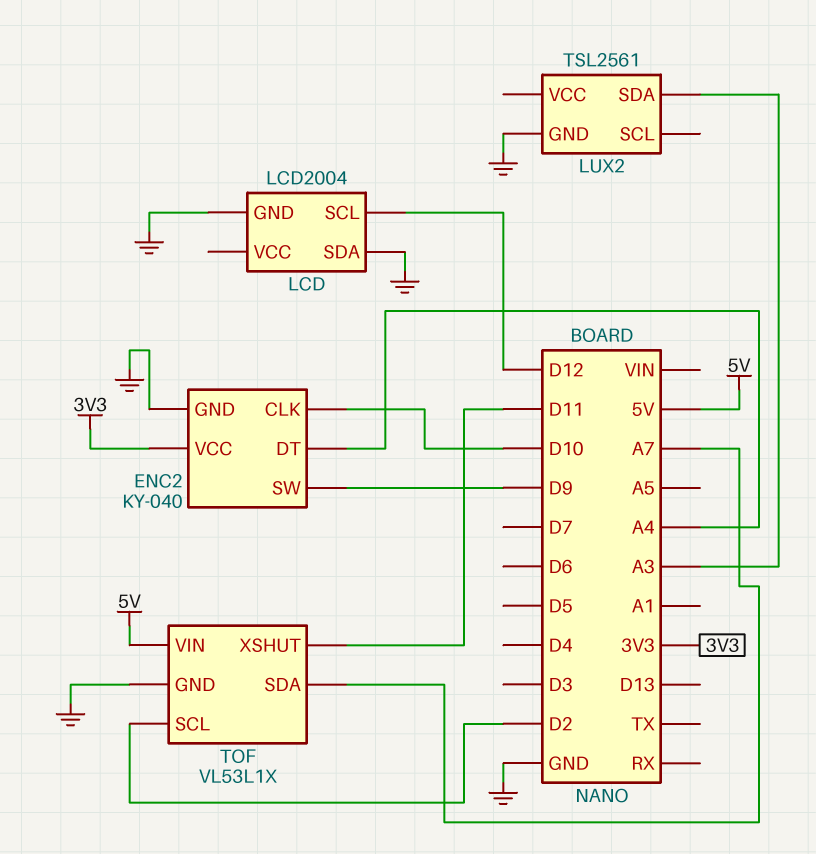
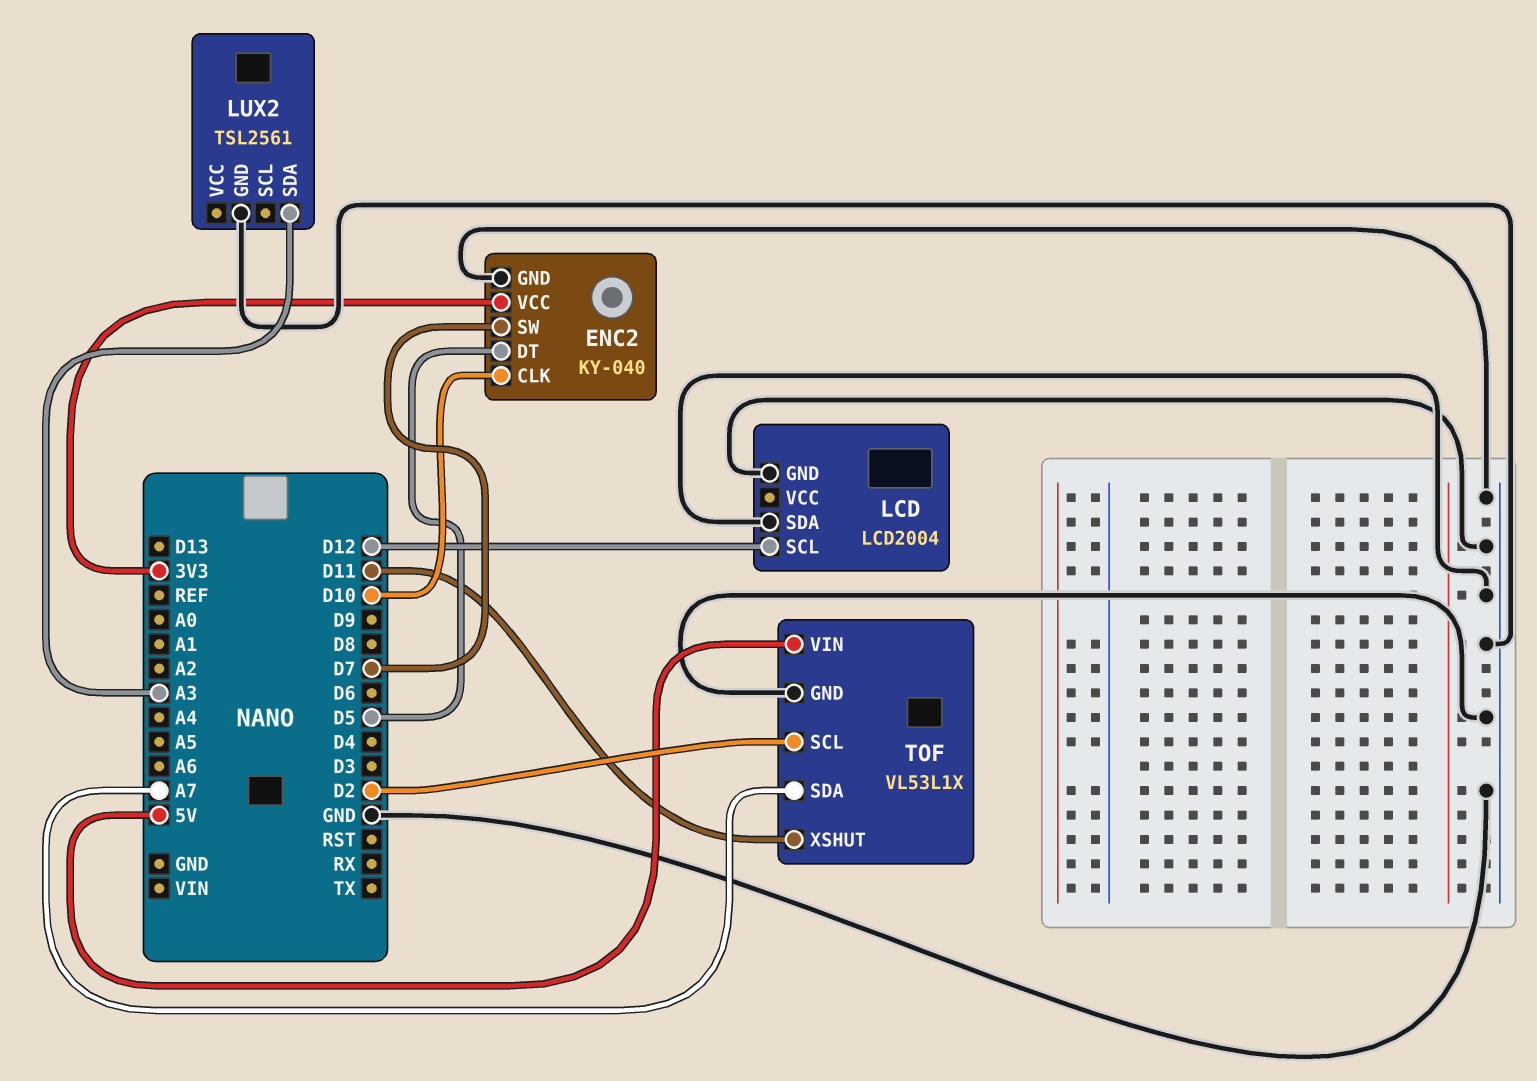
ENC2 pin DT: A4 -> D5
ENC2 pin SW: D9 -> D7

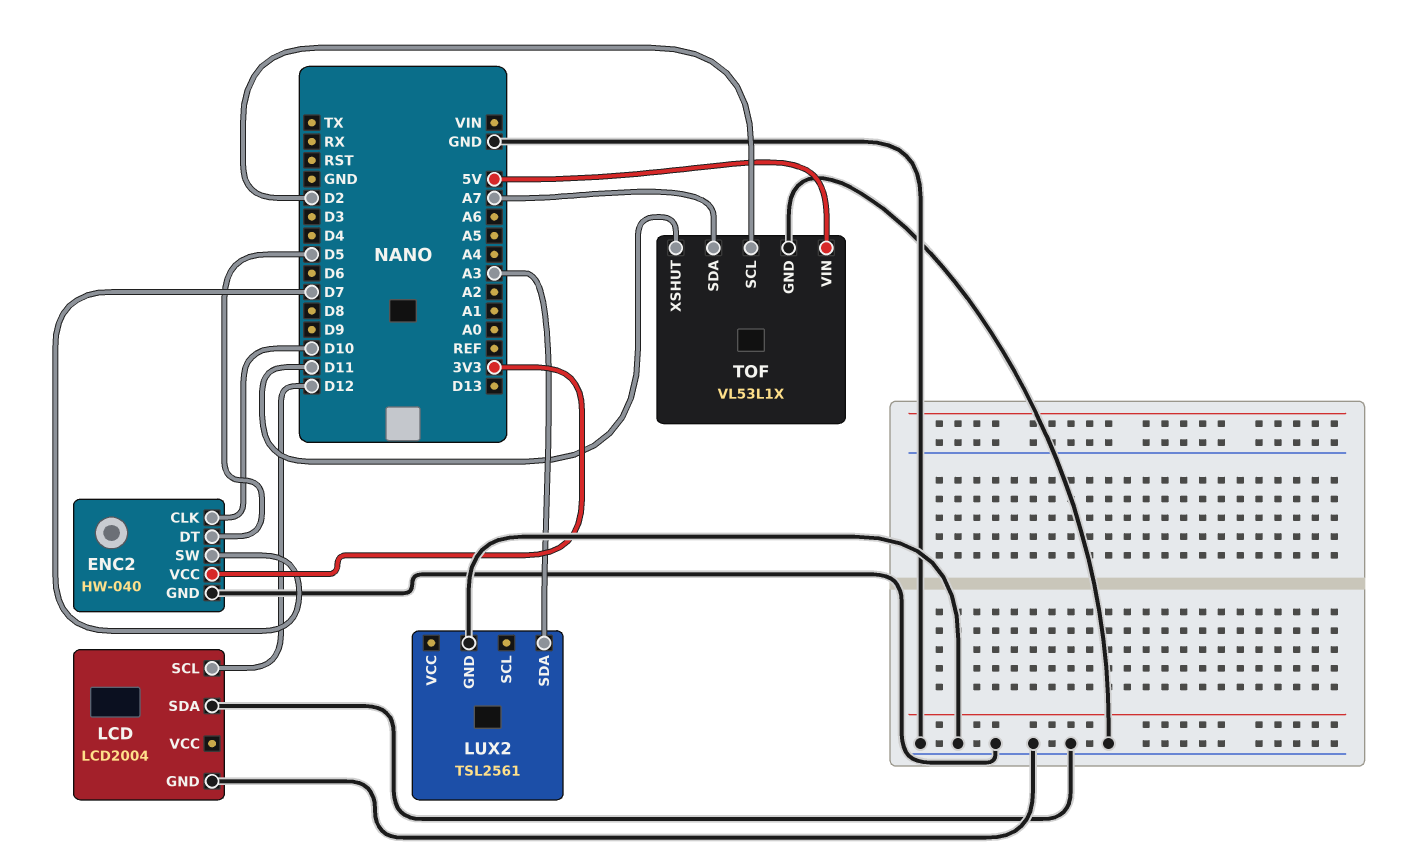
ENC2: KY-040 -> HW-040

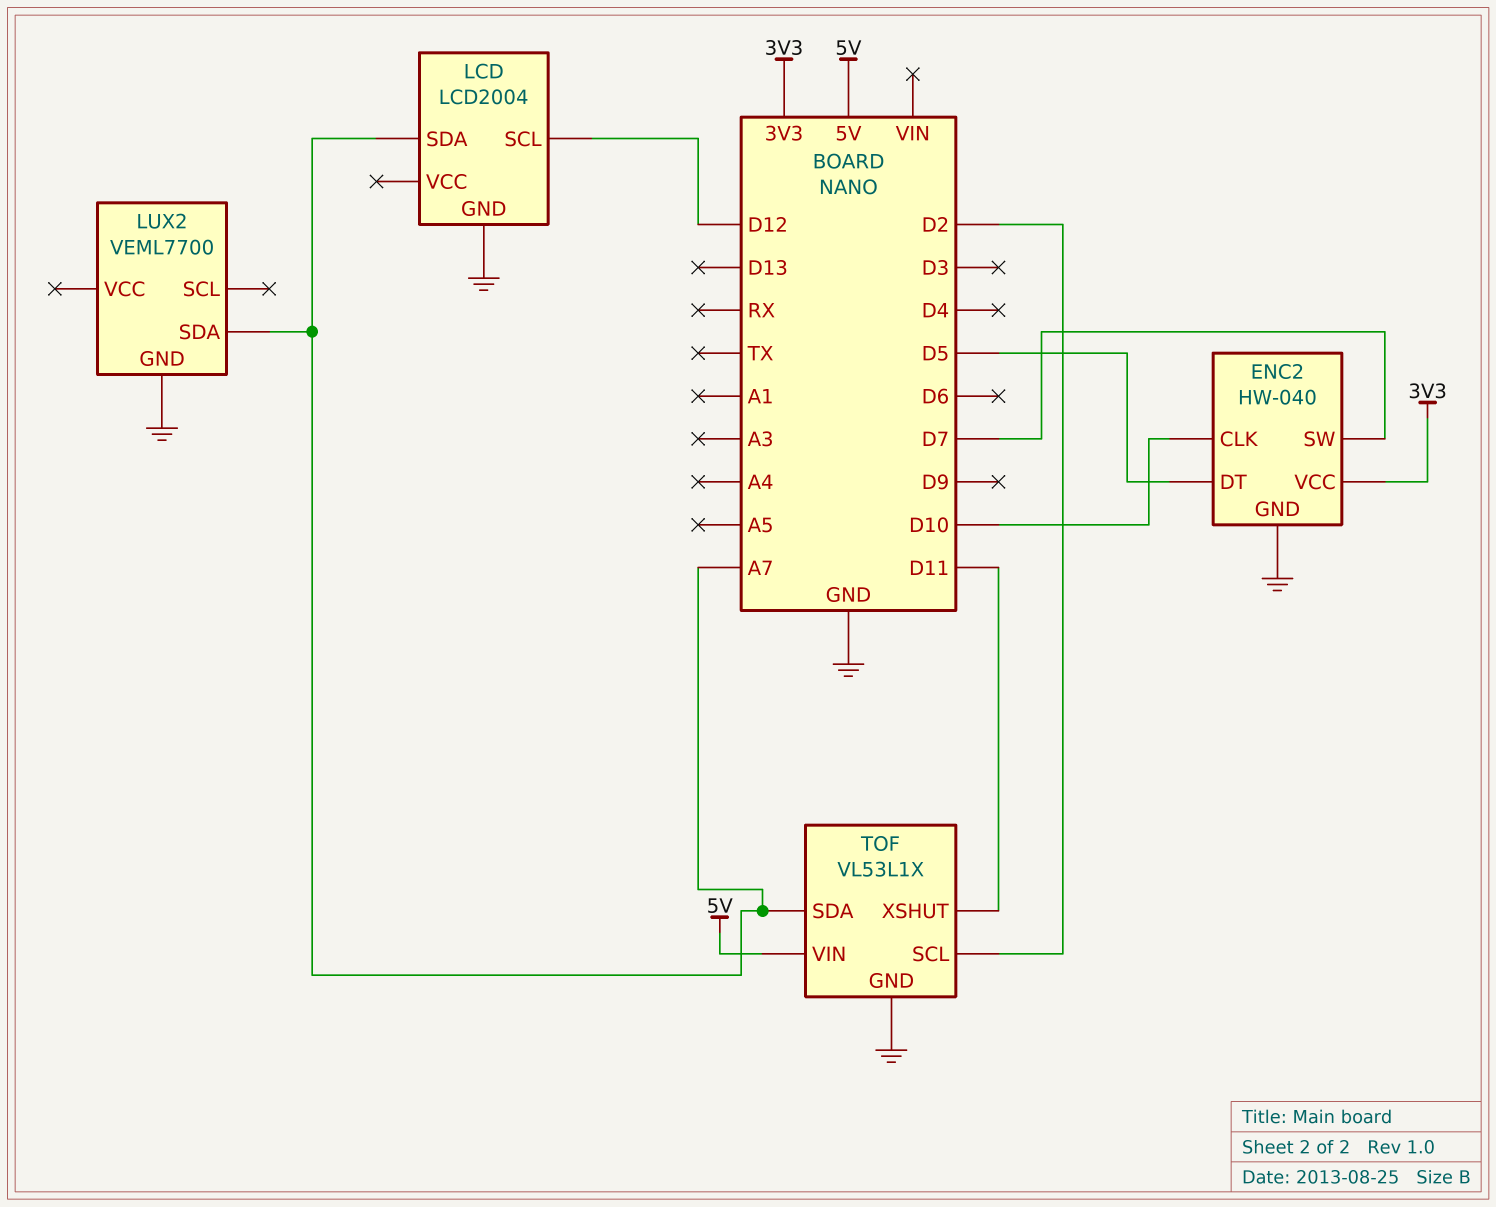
LCD pin SDA: GND -> A7
LUX2: TSL2561 -> VEML7700
LUX2 pin SDA: A3 -> A7

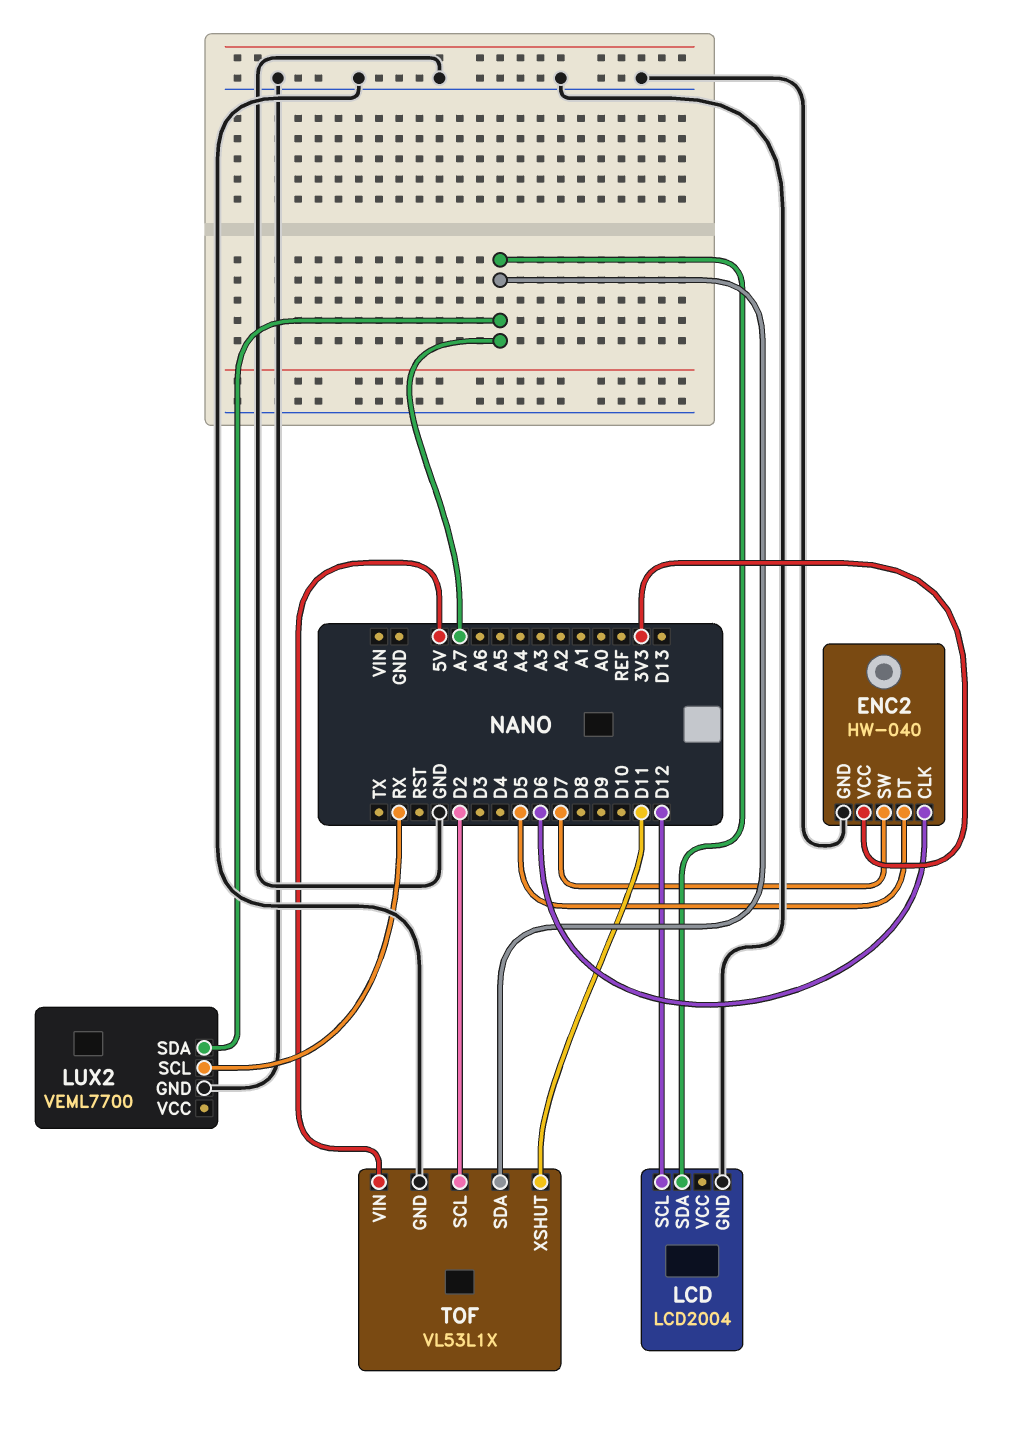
ENC2 pin CLK: D10 -> D6
LUX2 pin SCL: none -> RX

